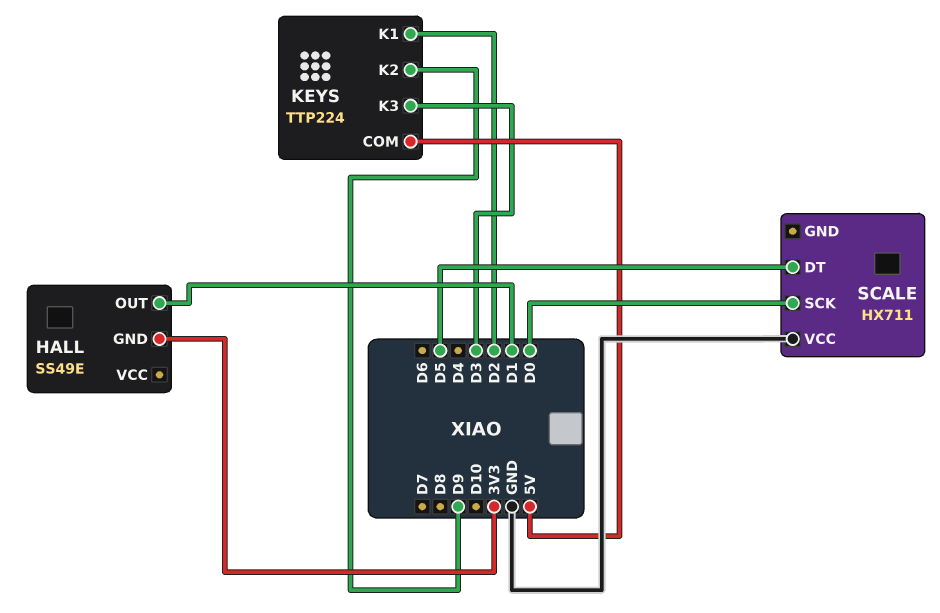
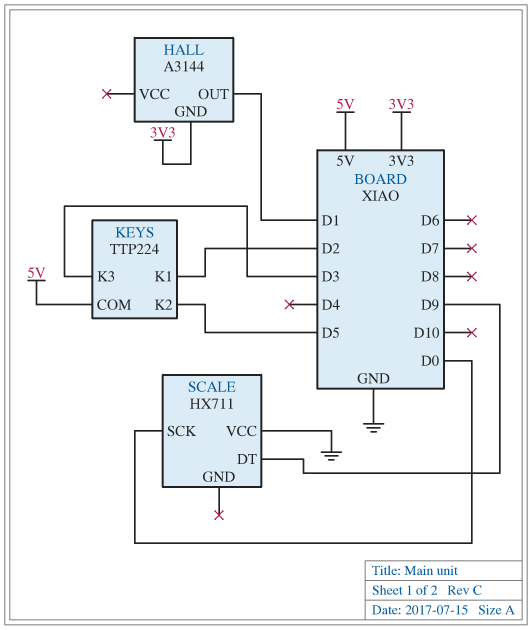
HALL: SS49E -> A3144
KEYS pin K2: D9 -> D5
SCALE pin DT: D5 -> D9

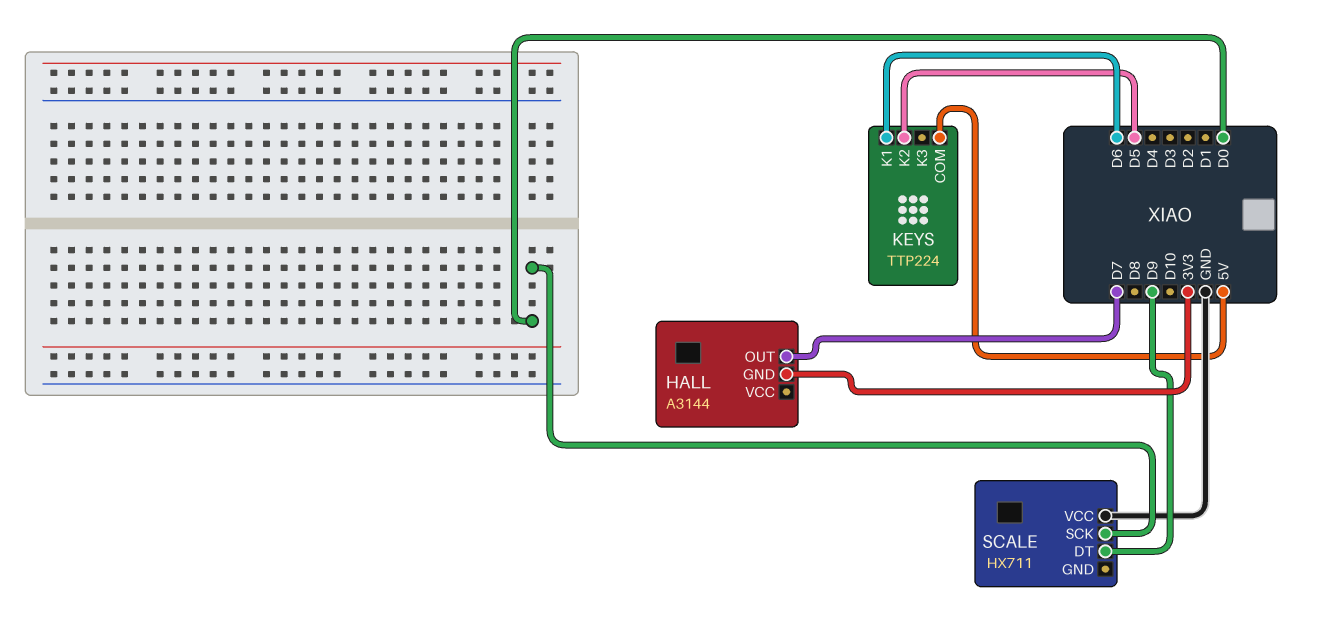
HALL pin OUT: D1 -> D7
KEYS pin K1: D2 -> D6
KEYS pin K3: D3 -> none

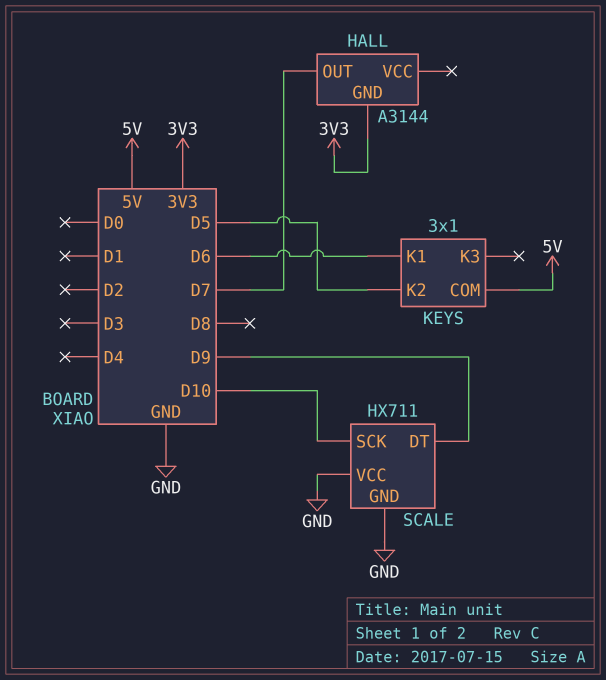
KEYS: TTP224 -> 3x1
SCALE pin GND: none -> GND
SCALE pin SCK: D0 -> D10

